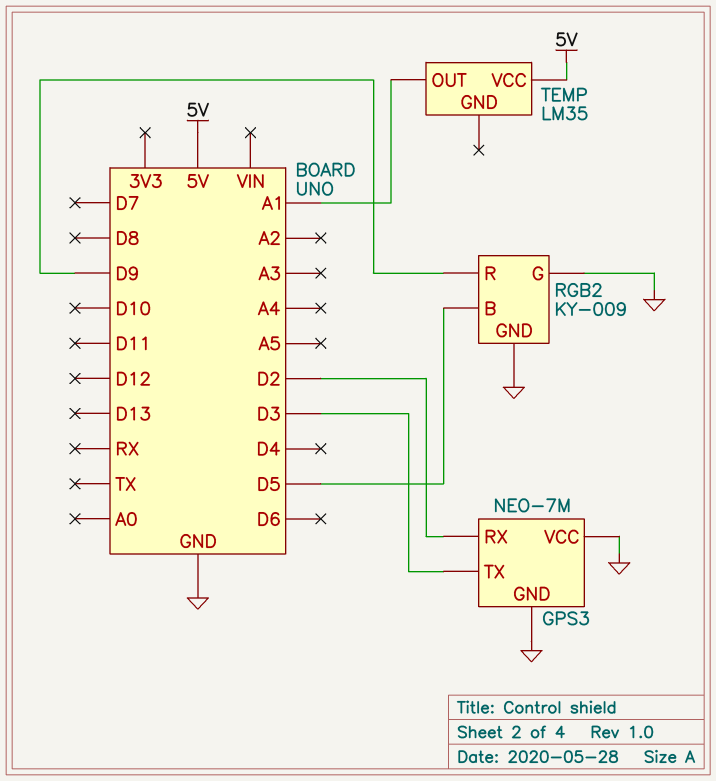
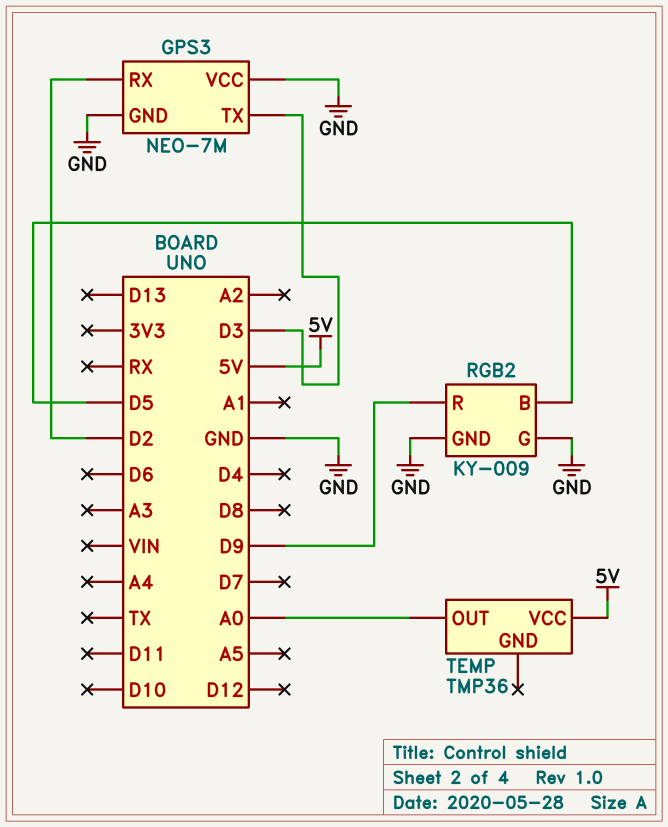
TEMP: LM35 -> TMP36
TEMP pin OUT: A1 -> A0

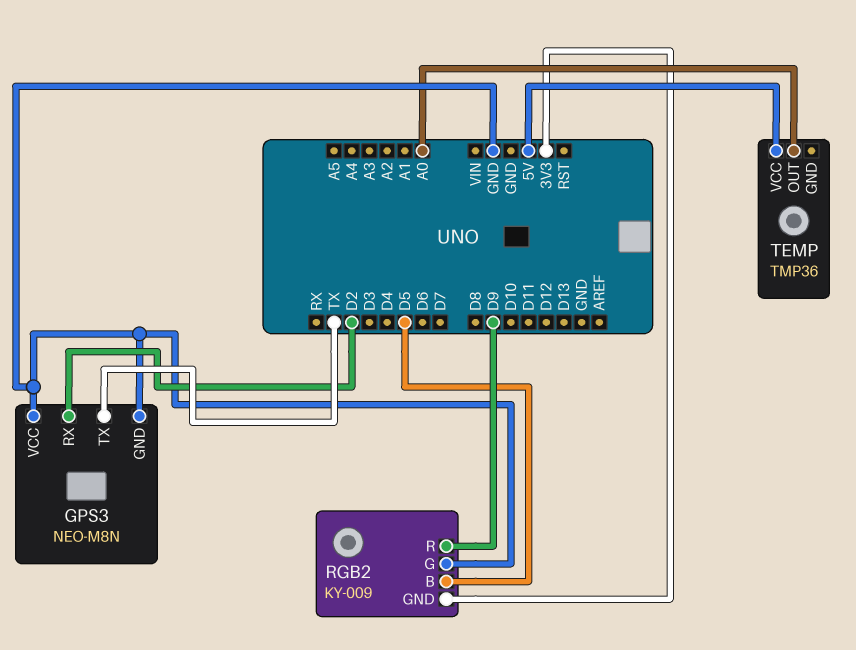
GPS3: NEO-7M -> NEO-M8N
GPS3 pin TX: D3 -> TX
RGB2 pin GND: GND -> 3V3

